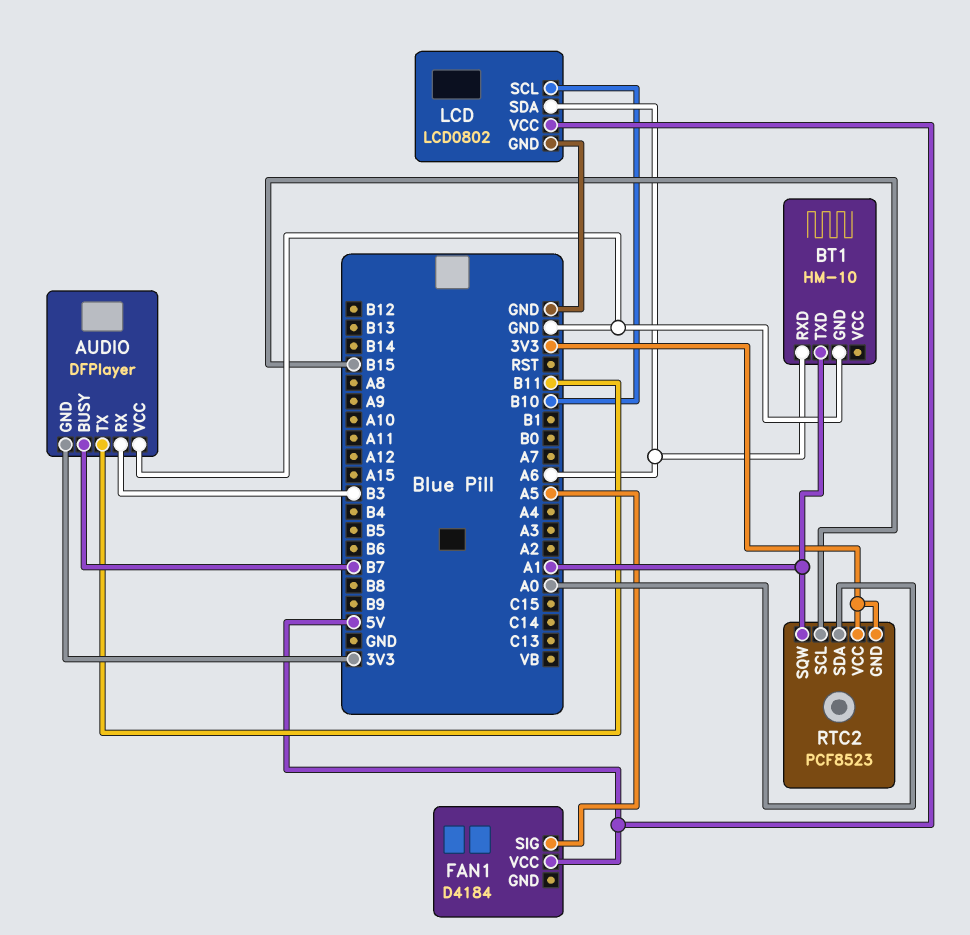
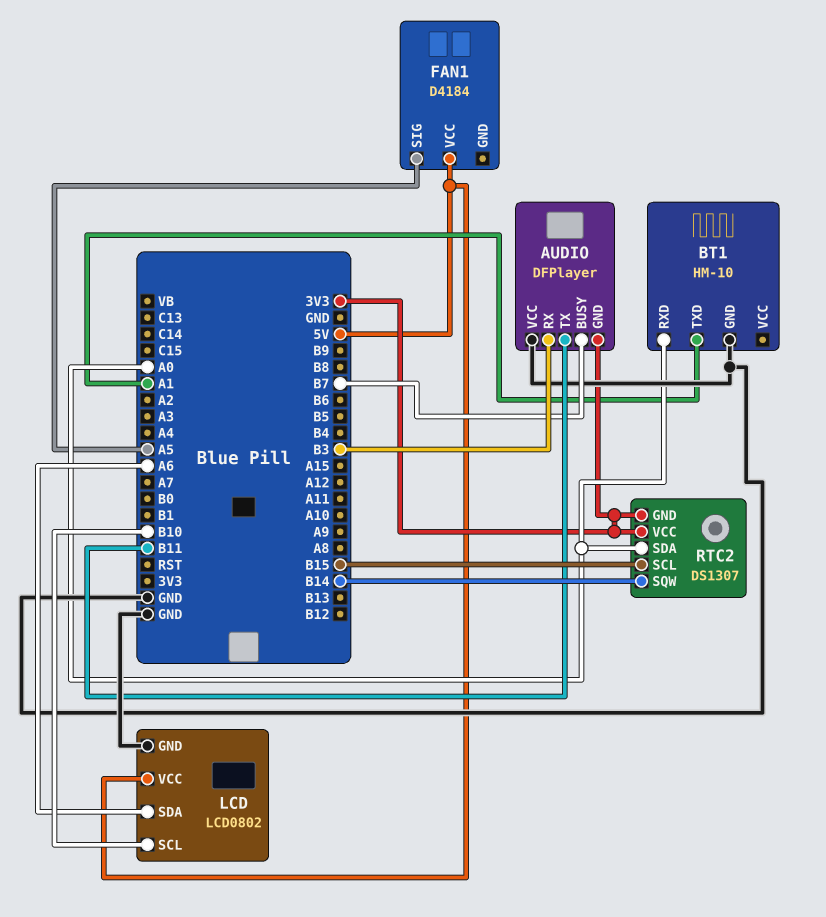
BT1 pin RXD: A6 -> A0
RTC2: PCF8523 -> DS1307
RTC2 pin SQW: A1 -> B14

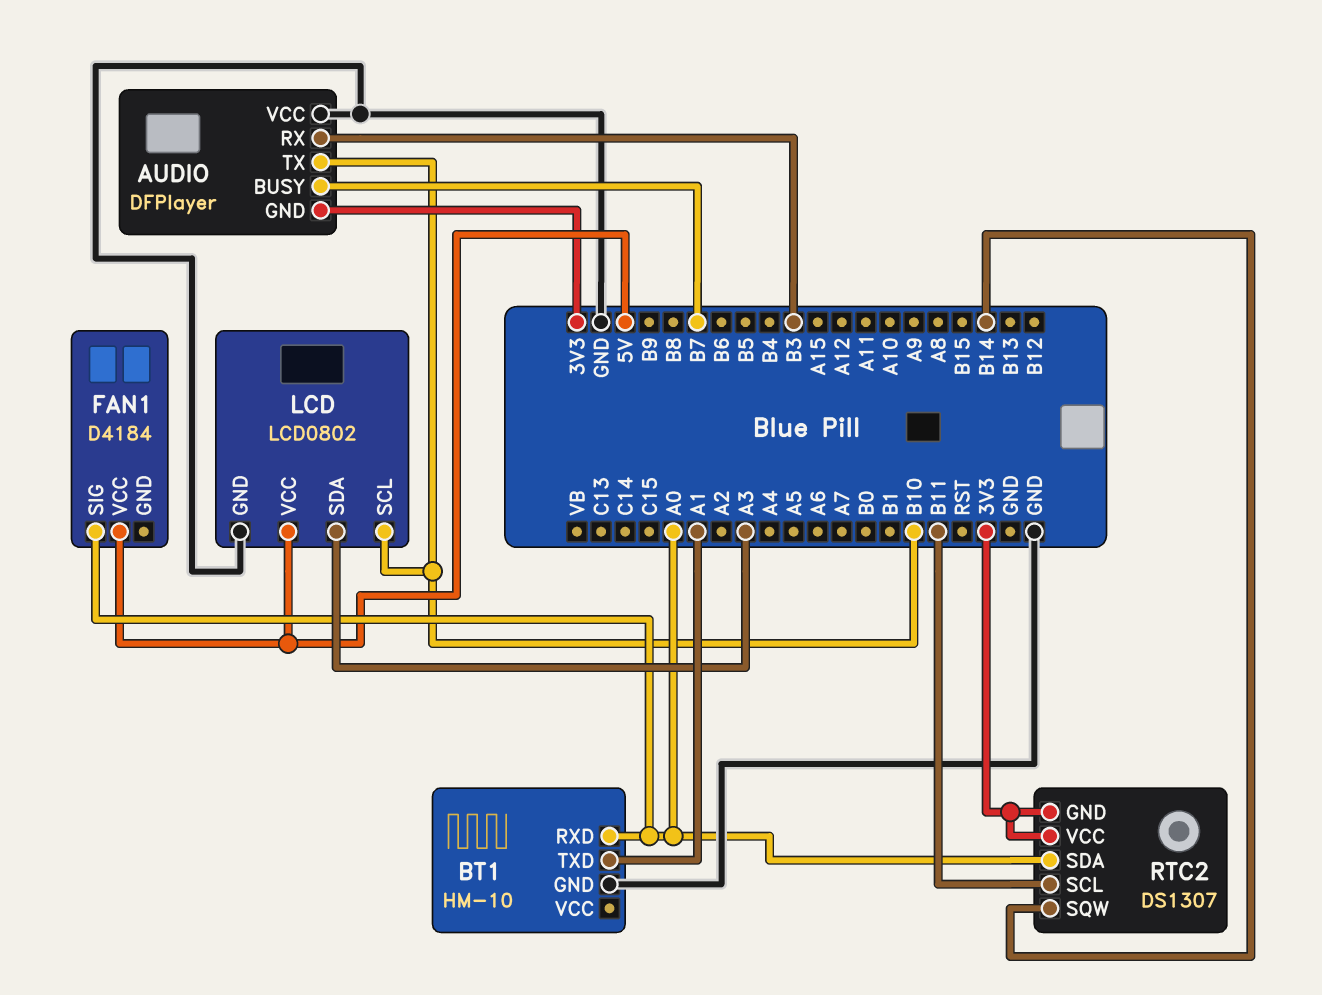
AUDIO pin TX: B11 -> B10
FAN1 pin SIG: A5 -> A0
LCD pin SDA: A6 -> A3
RTC2 pin SCL: B15 -> B11

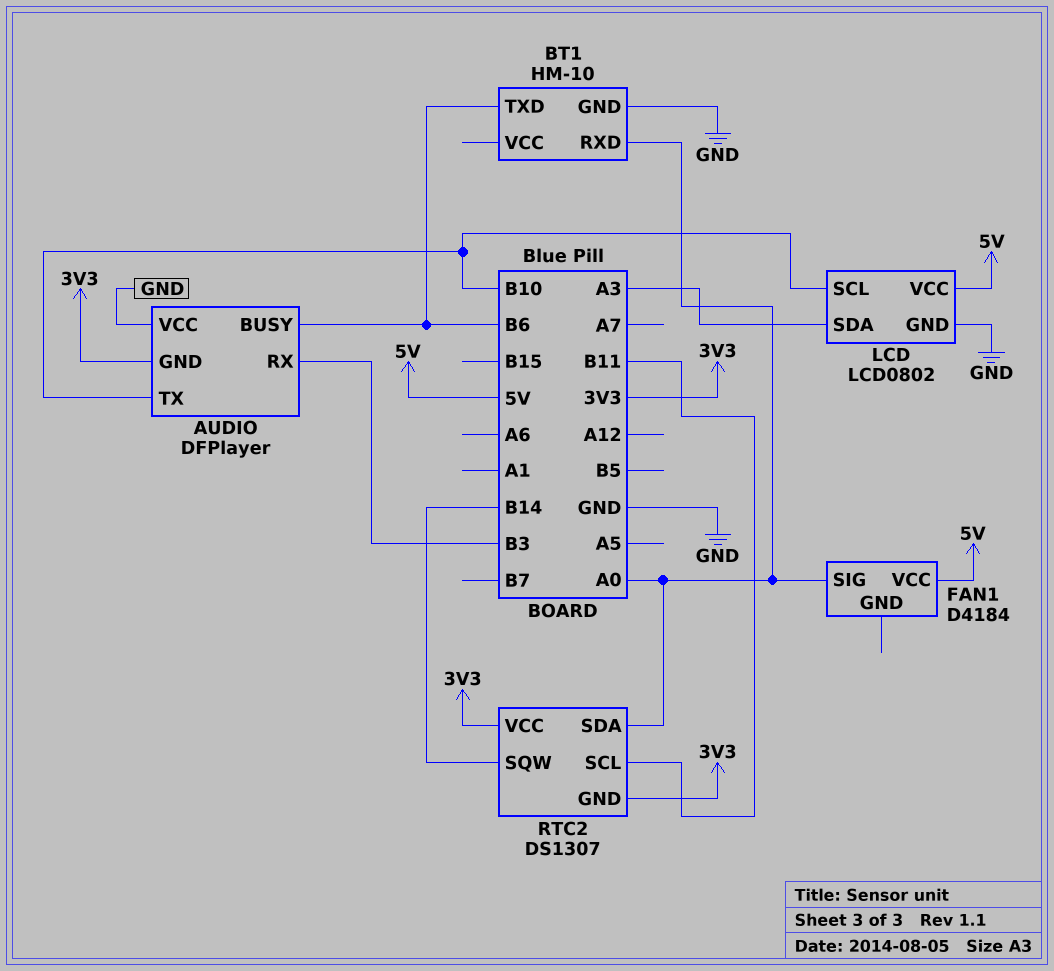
AUDIO pin BUSY: B7 -> B6
BT1 pin TXD: A1 -> B6

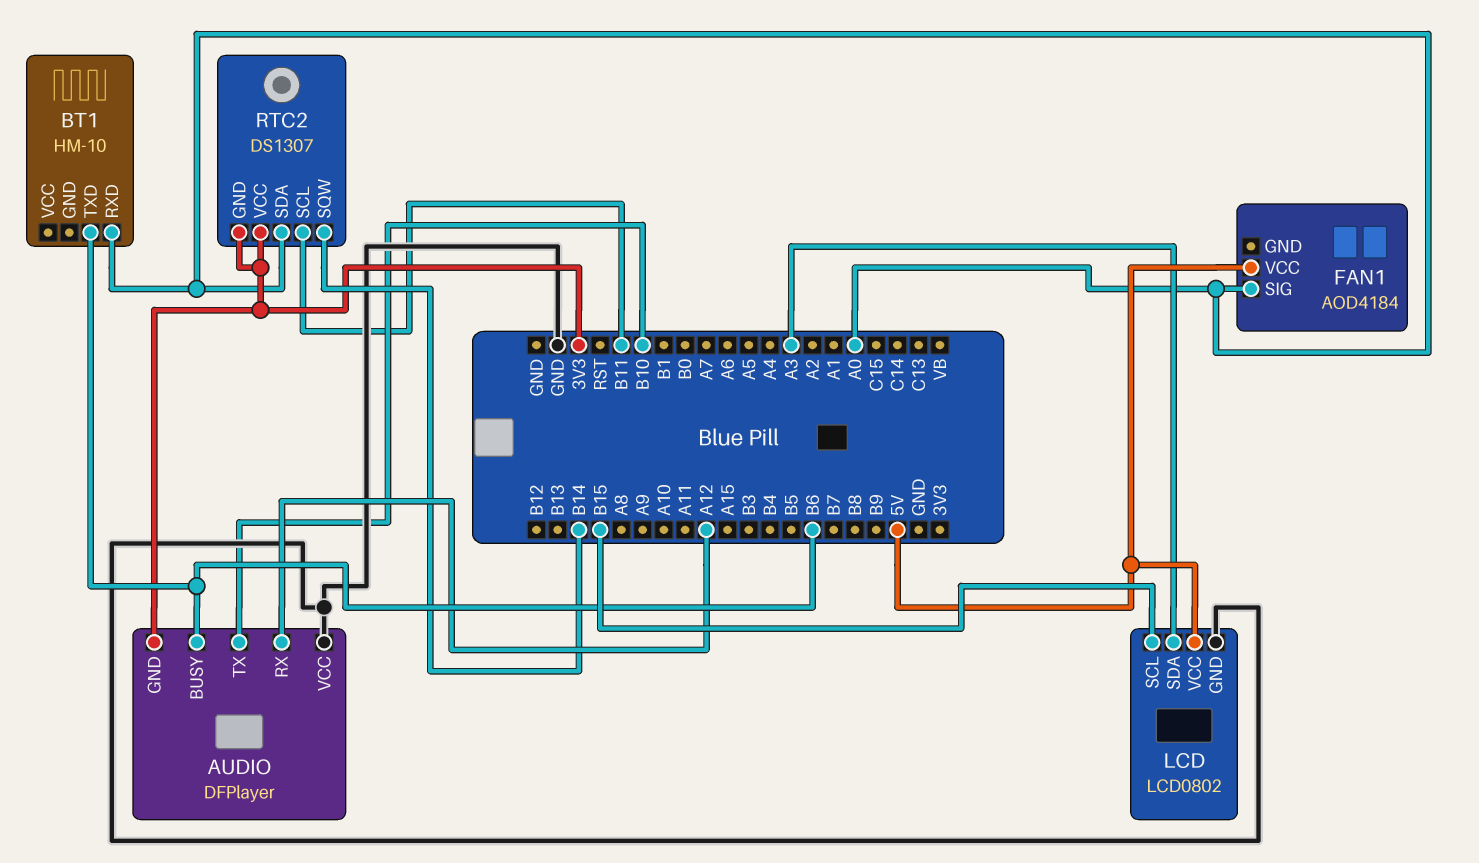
AUDIO pin RX: B3 -> A12
BT1 pin GND: GND -> none
FAN1: D4184 -> AOD4184
LCD pin SCL: B10 -> B15

